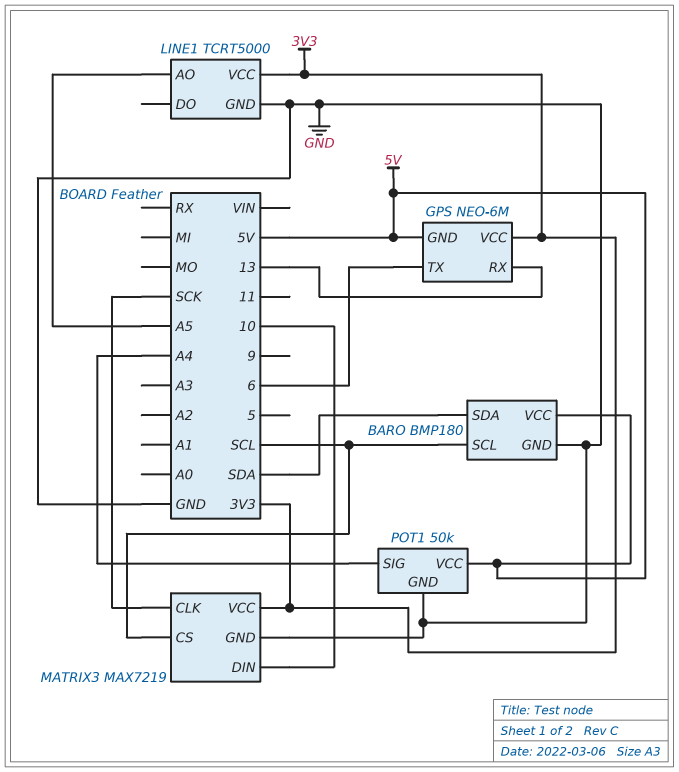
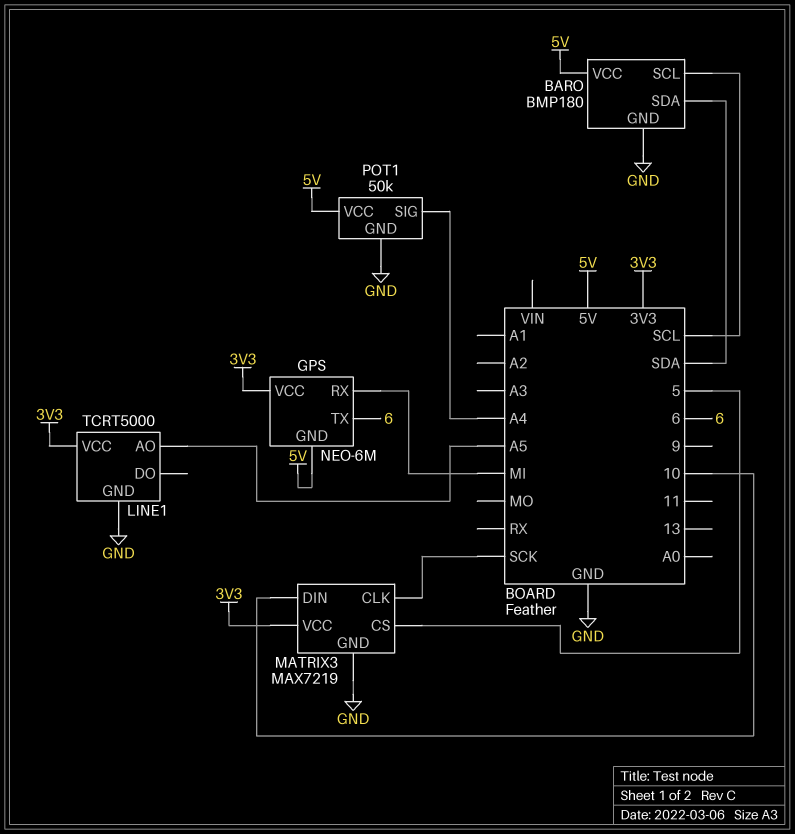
GPS pin RX: 13 -> MI
MATRIX3 pin CS: SCL -> 5

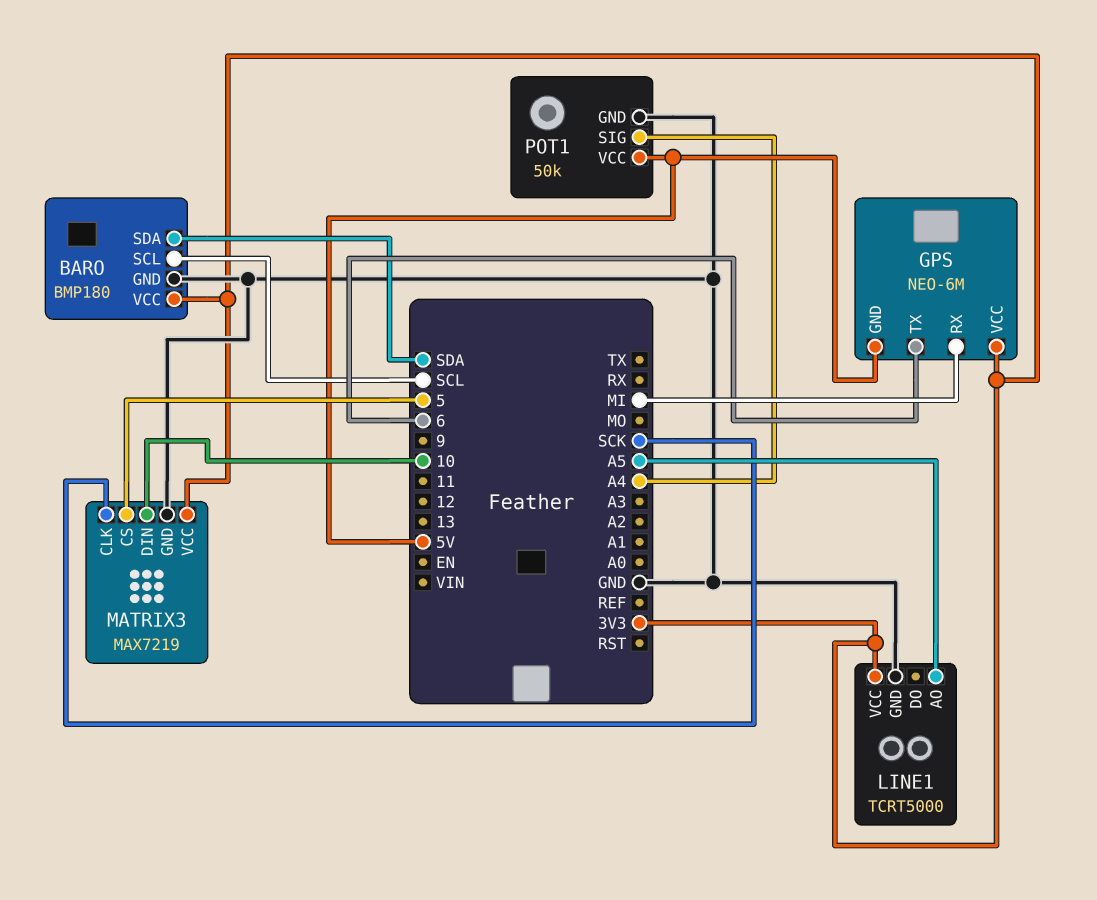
BARO pin VCC: 5V -> 3V3

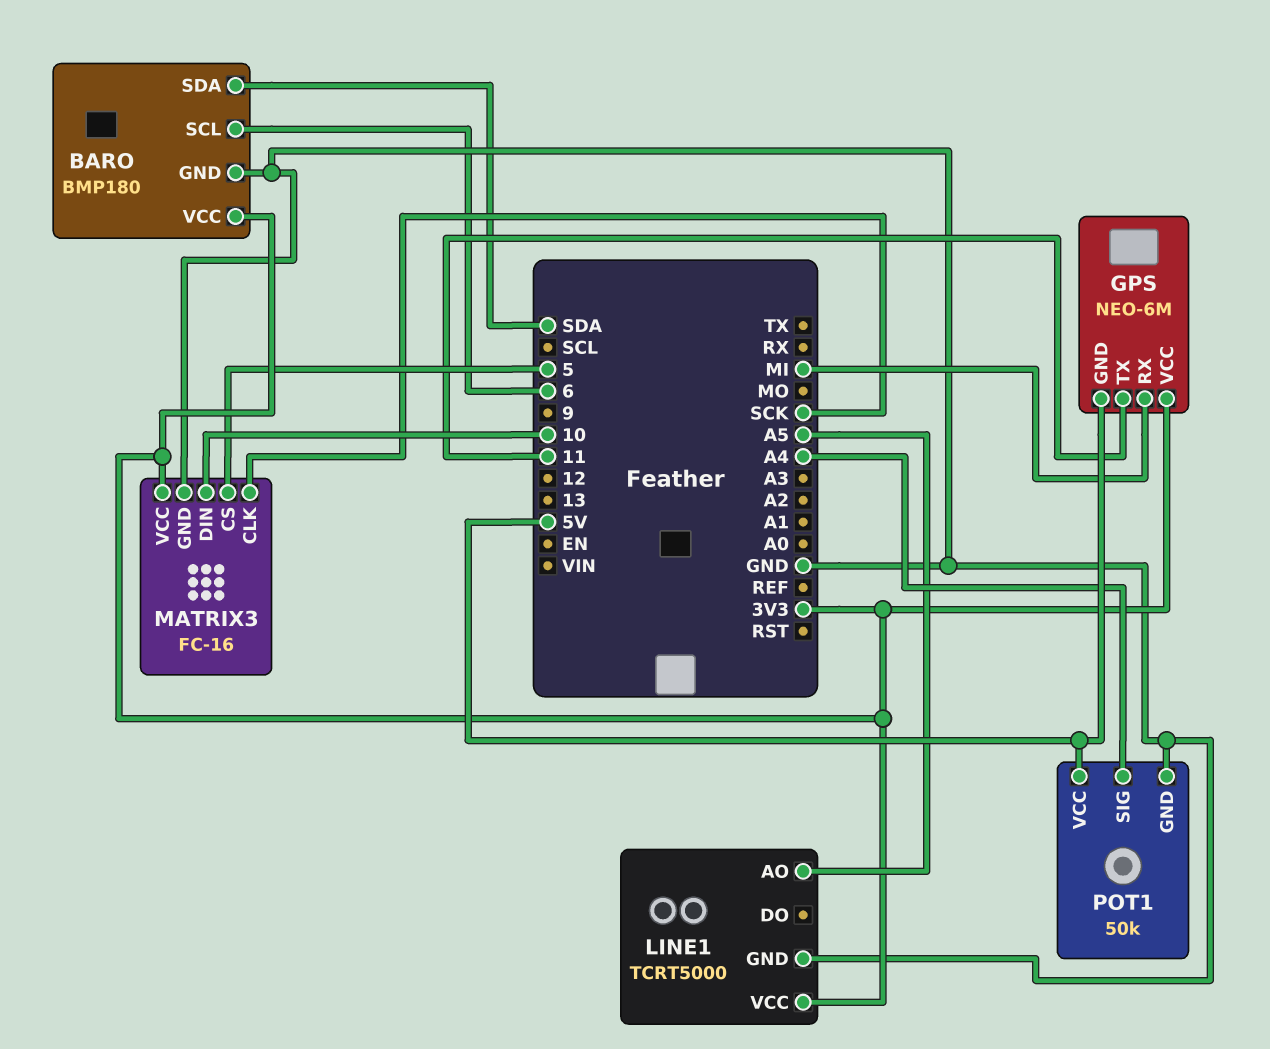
BARO pin SCL: SCL -> 6
GPS pin TX: 6 -> 11
MATRIX3: MAX7219 -> FC-16

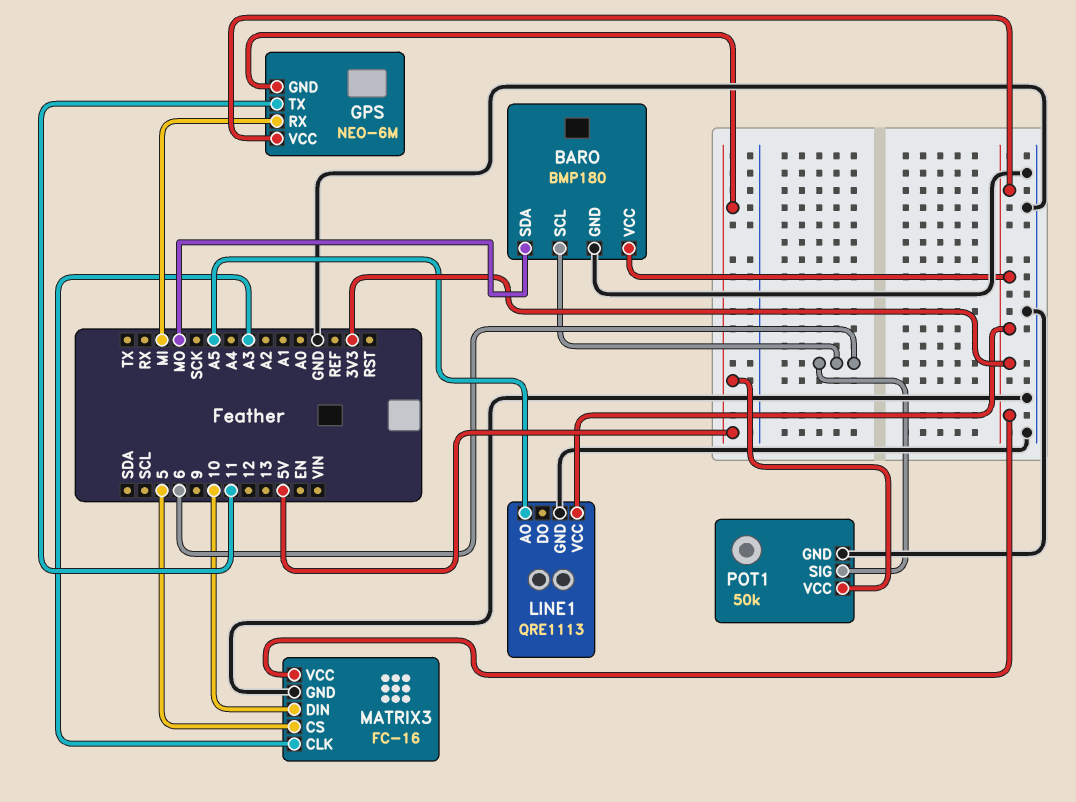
BARO pin SDA: SDA -> MO
LINE1: TCRT5000 -> QRE1113
MATRIX3 pin CLK: SCK -> A3
POT1 pin SIG: A4 -> 6

